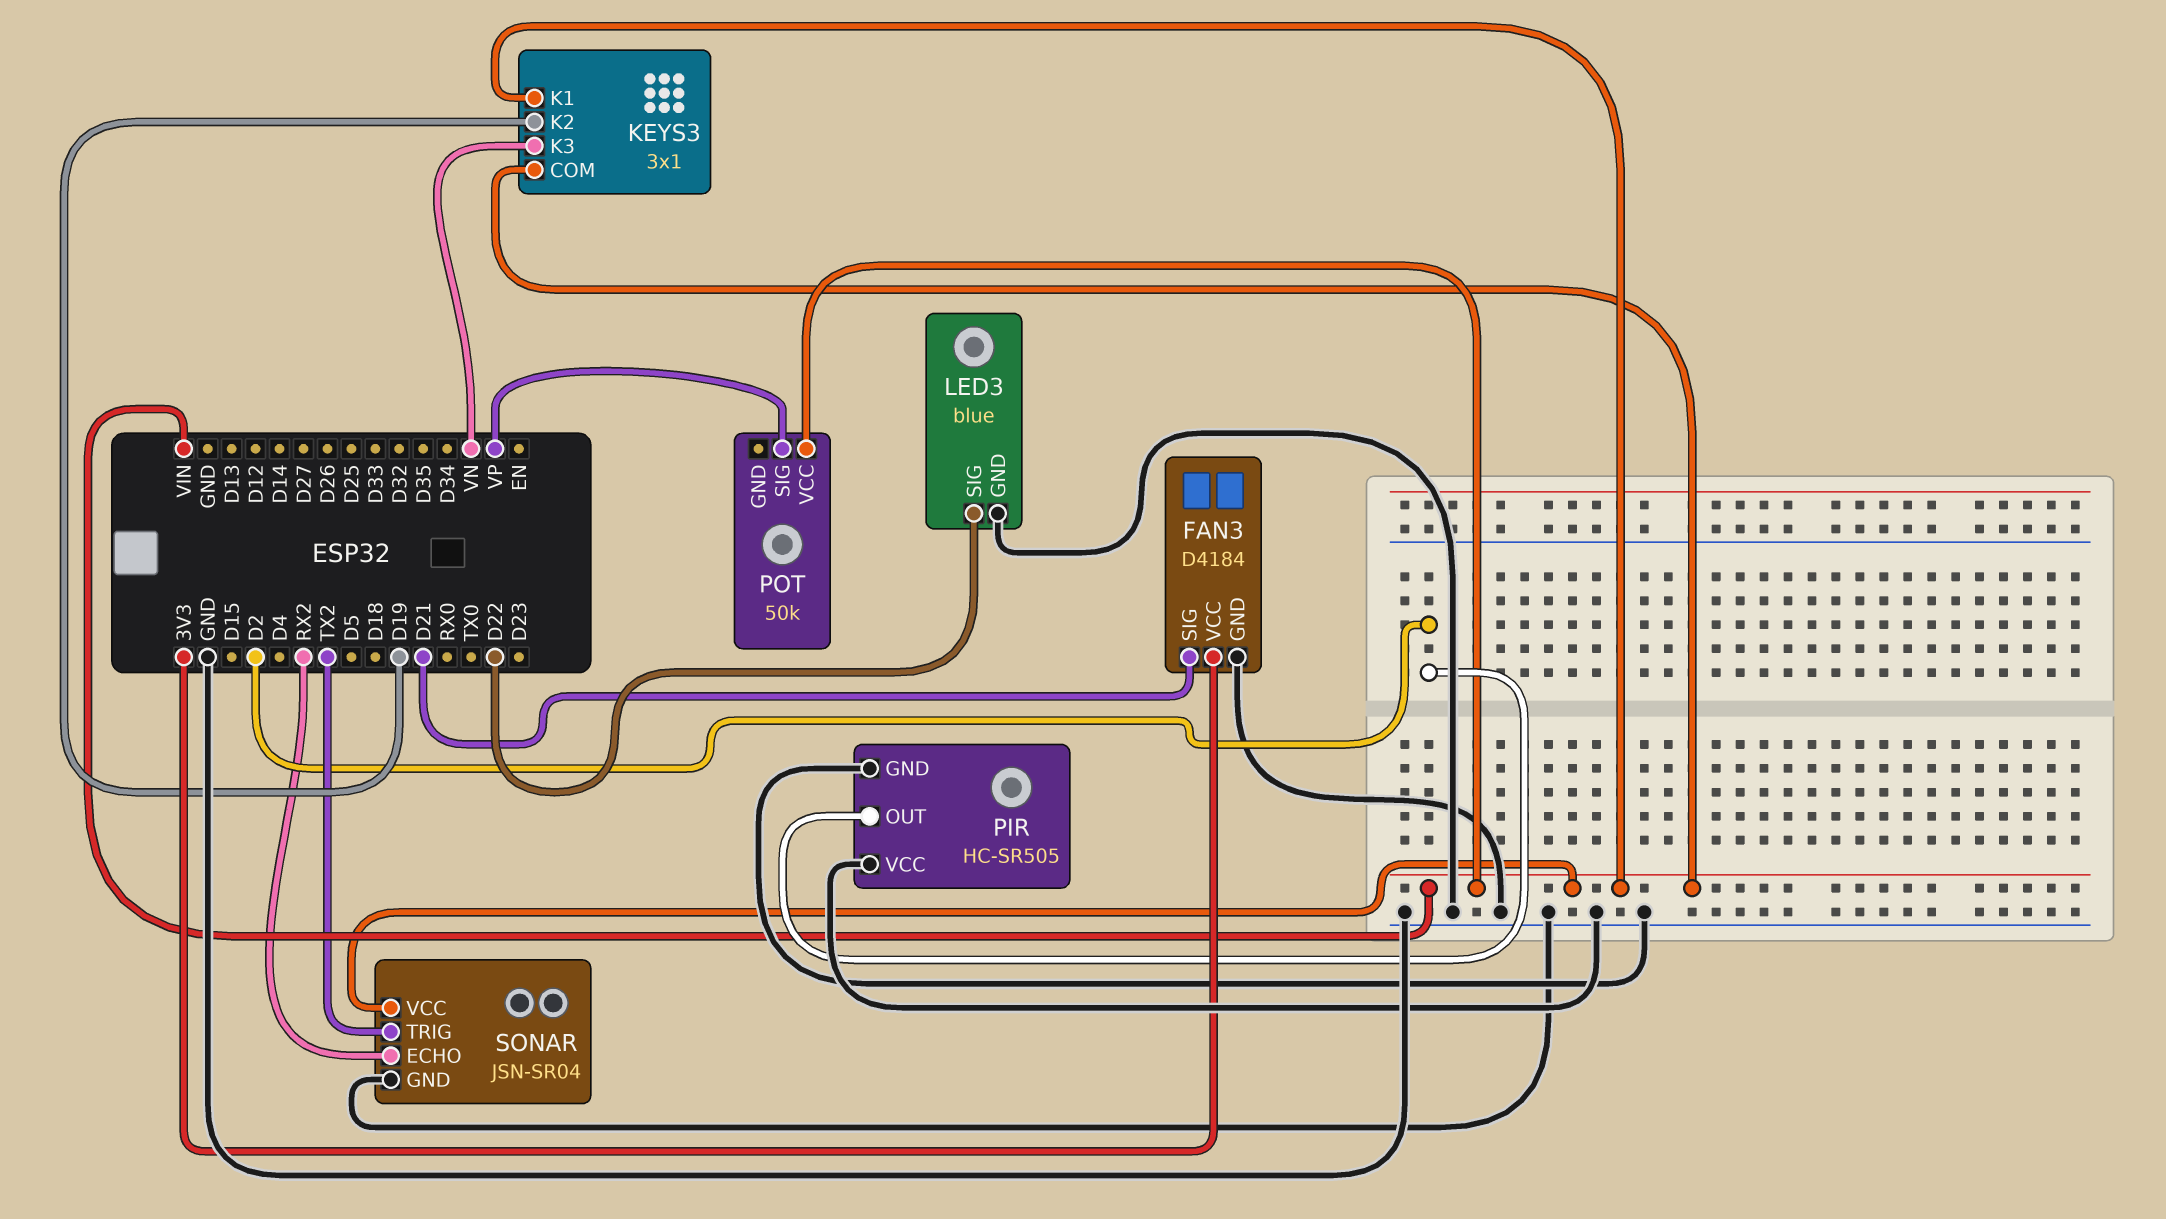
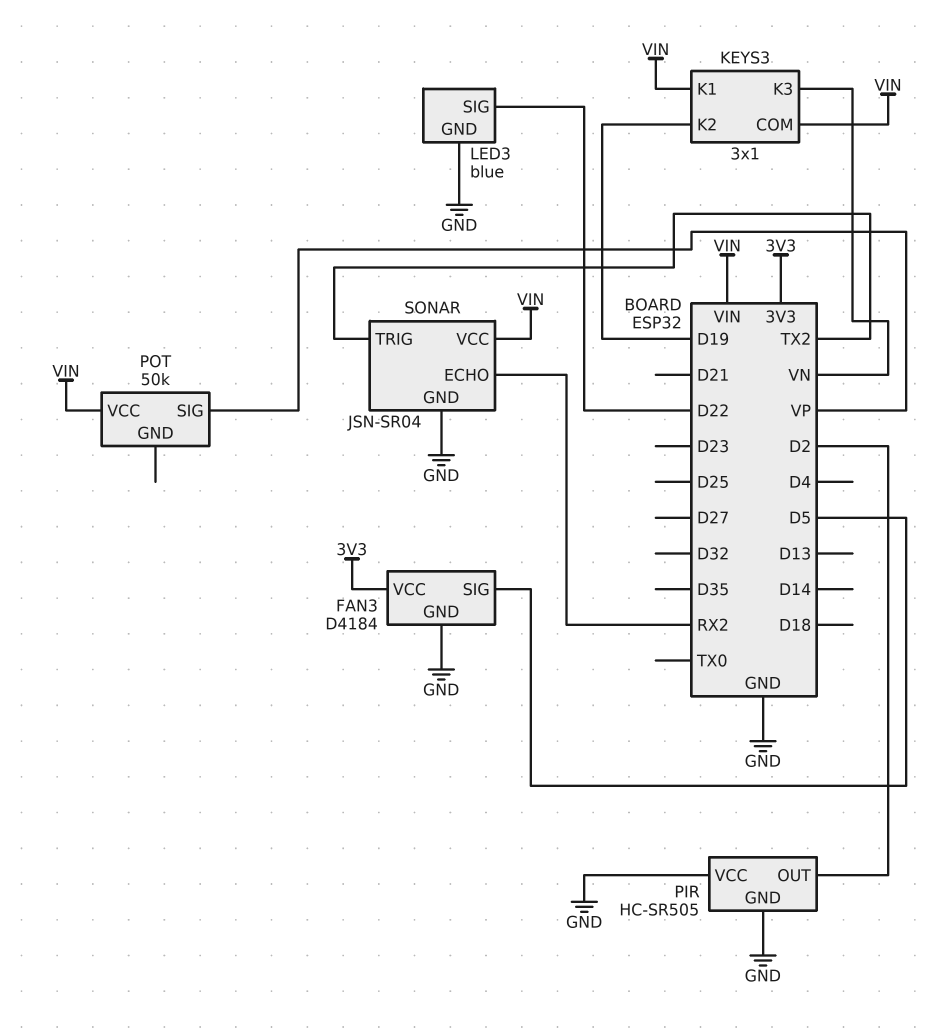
FAN3 pin SIG: D21 -> D5

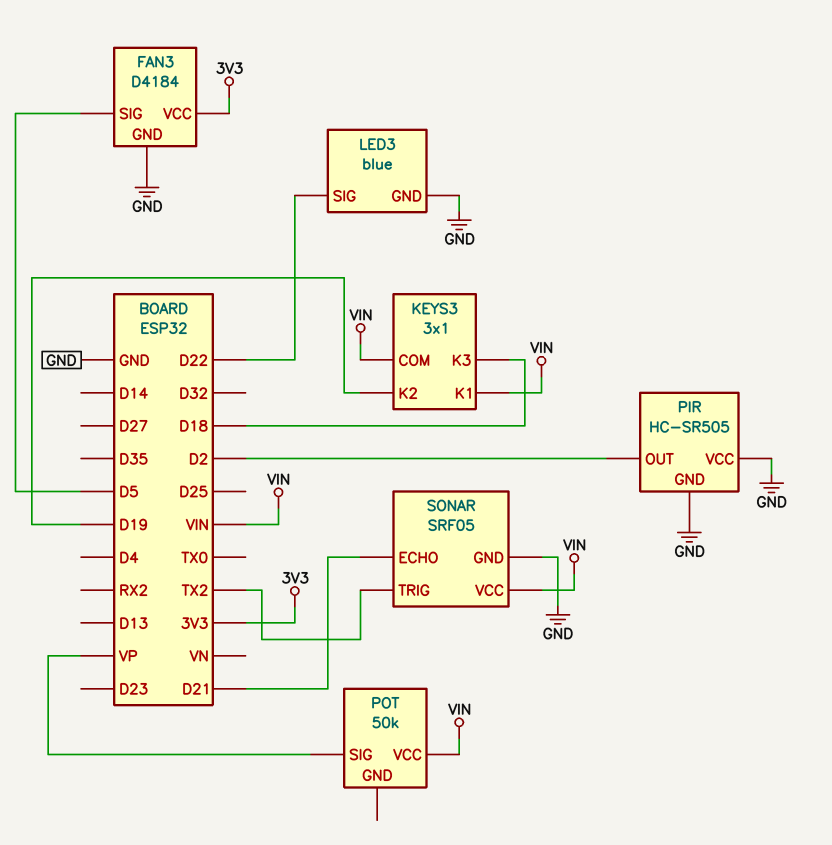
KEYS3 pin K3: VN -> D18
SONAR: JSN-SR04 -> SRF05
SONAR pin ECHO: RX2 -> D21

